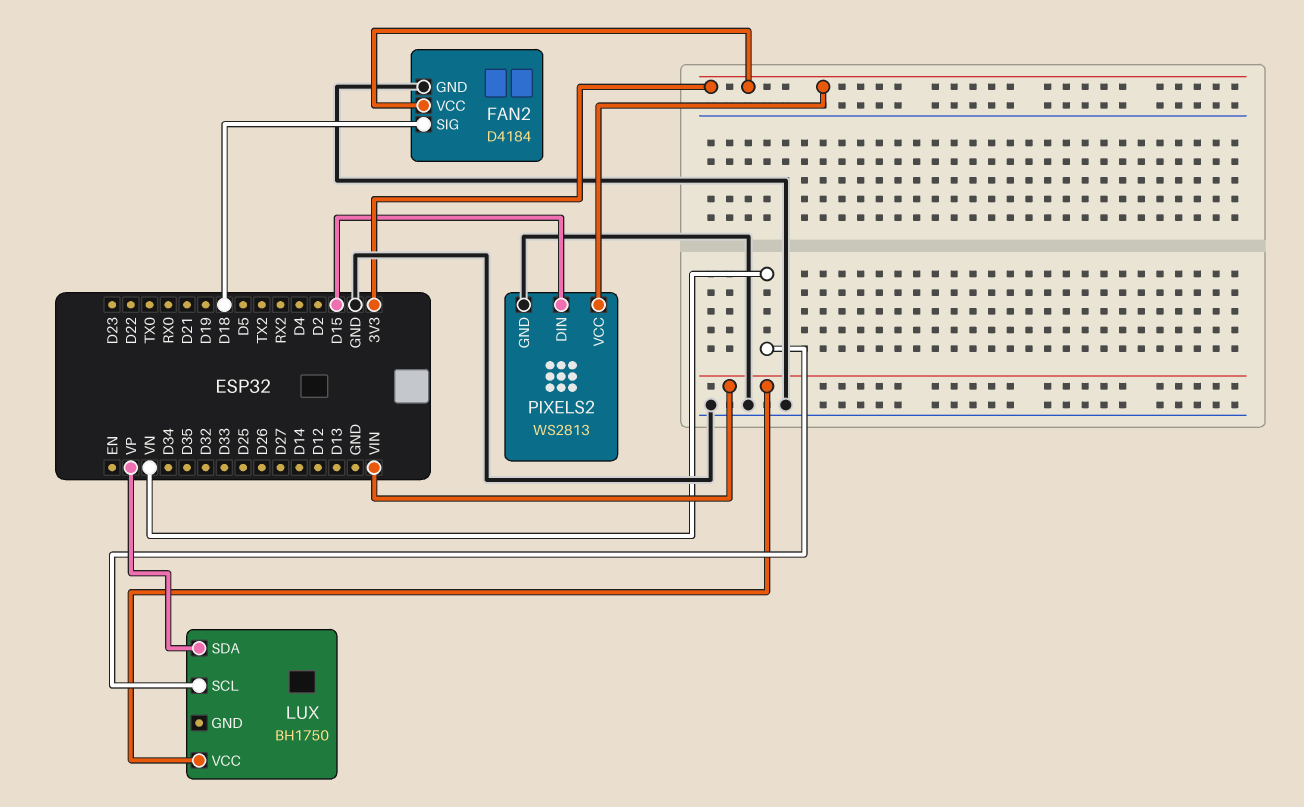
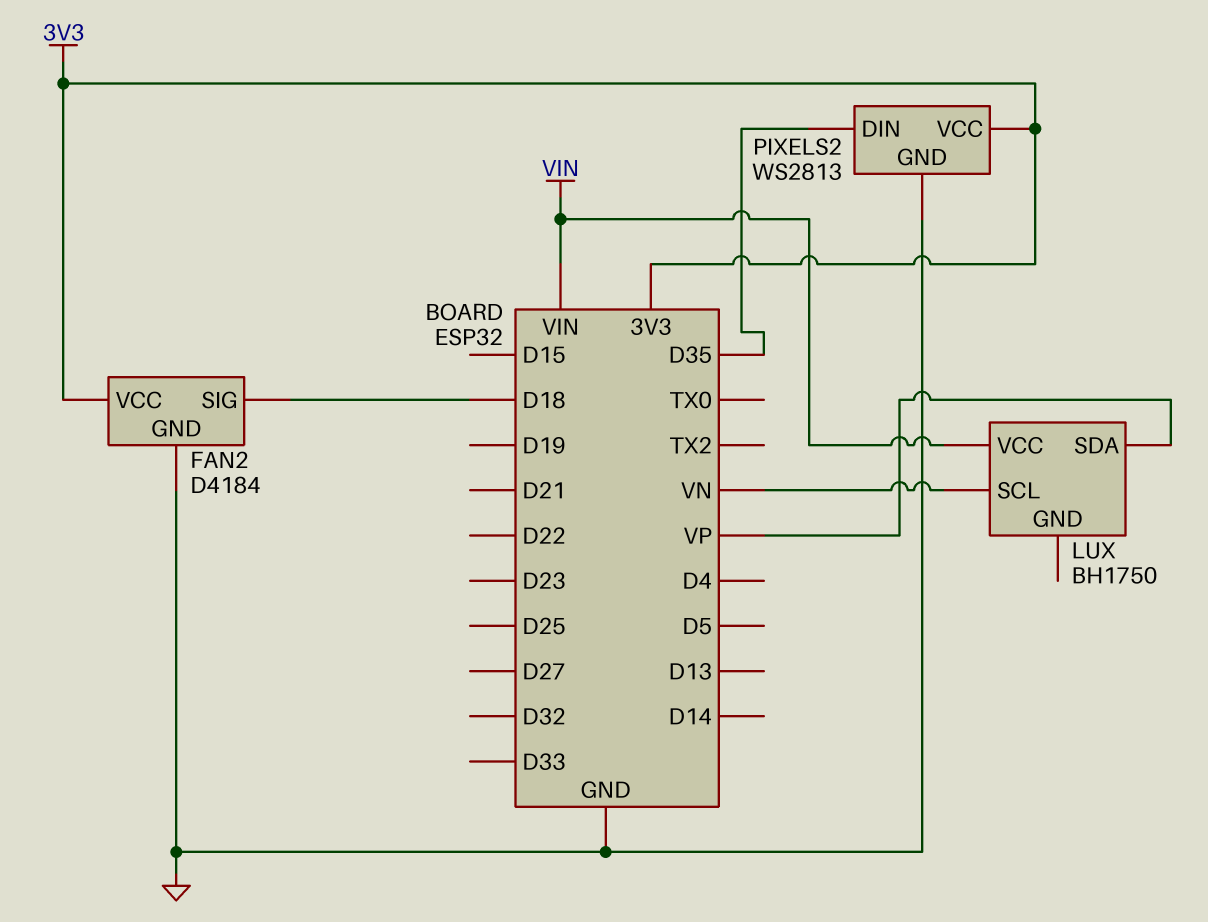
PIXELS2 pin DIN: D15 -> D35

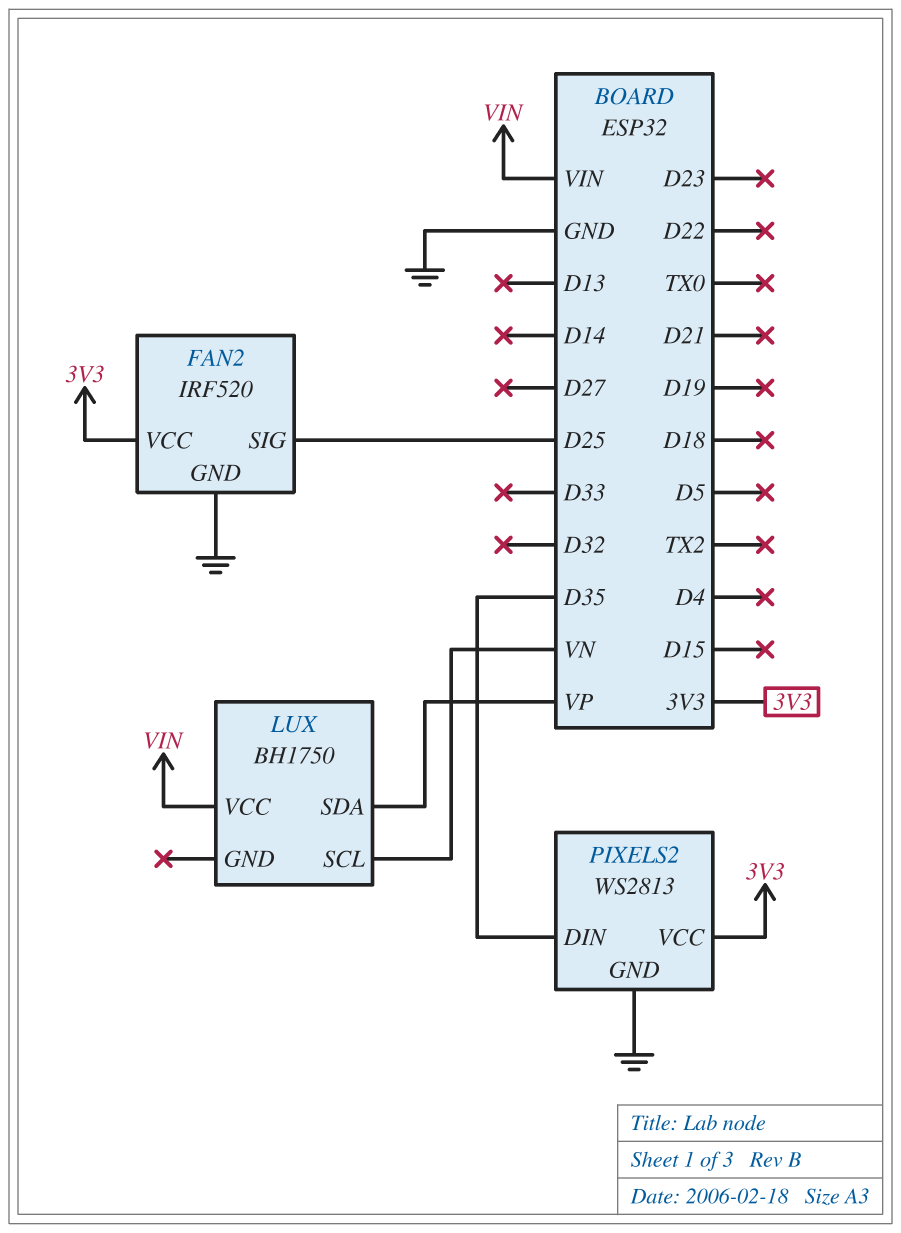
FAN2: D4184 -> IRF520
FAN2 pin SIG: D18 -> D25

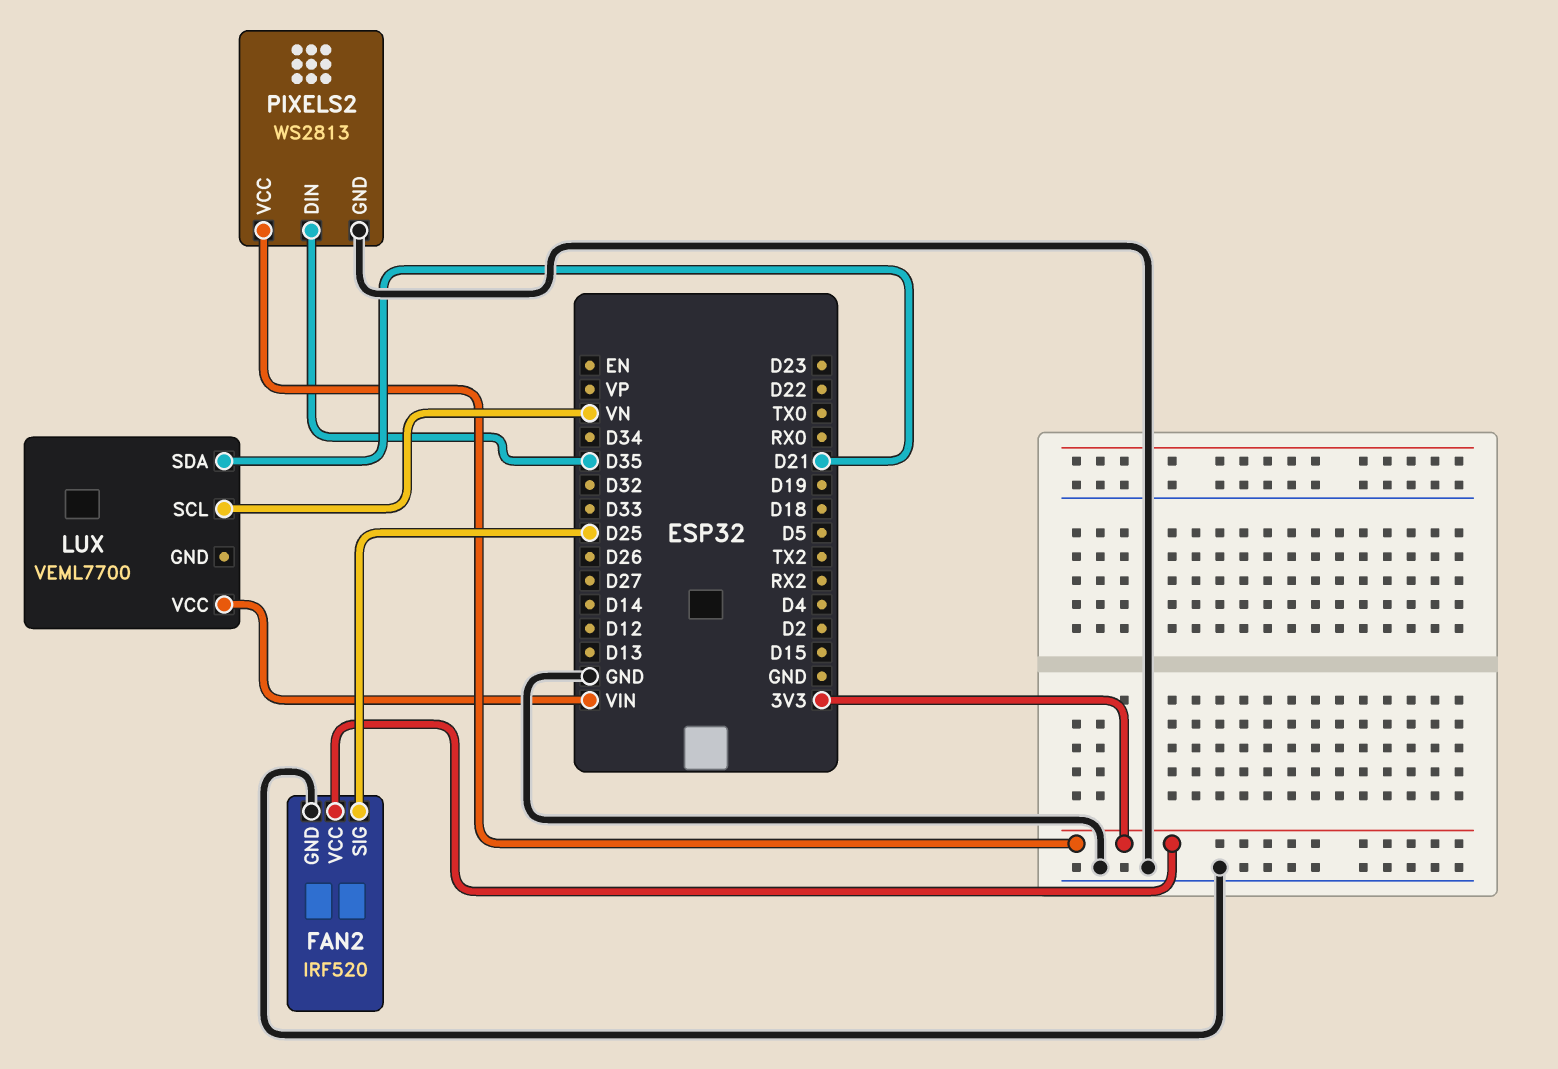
LUX: BH1750 -> VEML7700
LUX pin SDA: VP -> D21

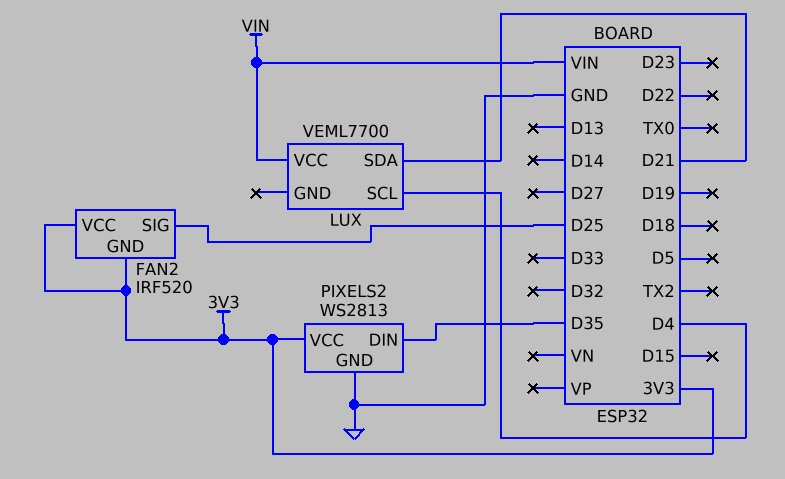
FAN2 pin GND: GND -> 3V3
LUX pin SCL: VN -> D4

